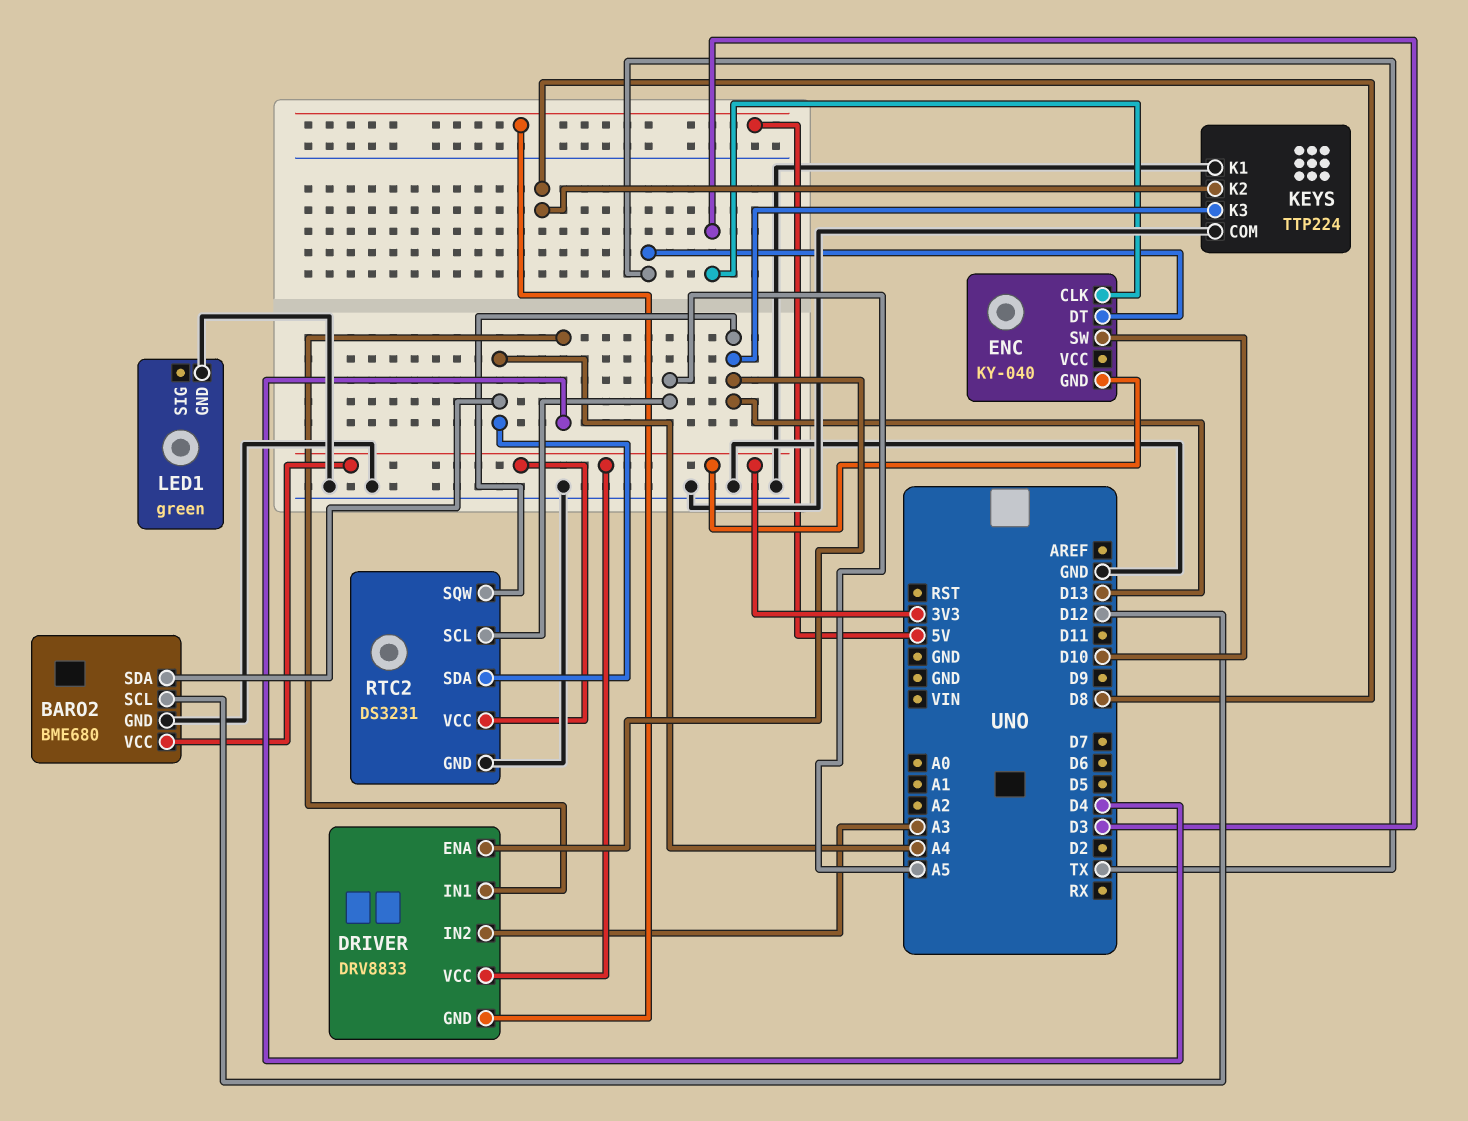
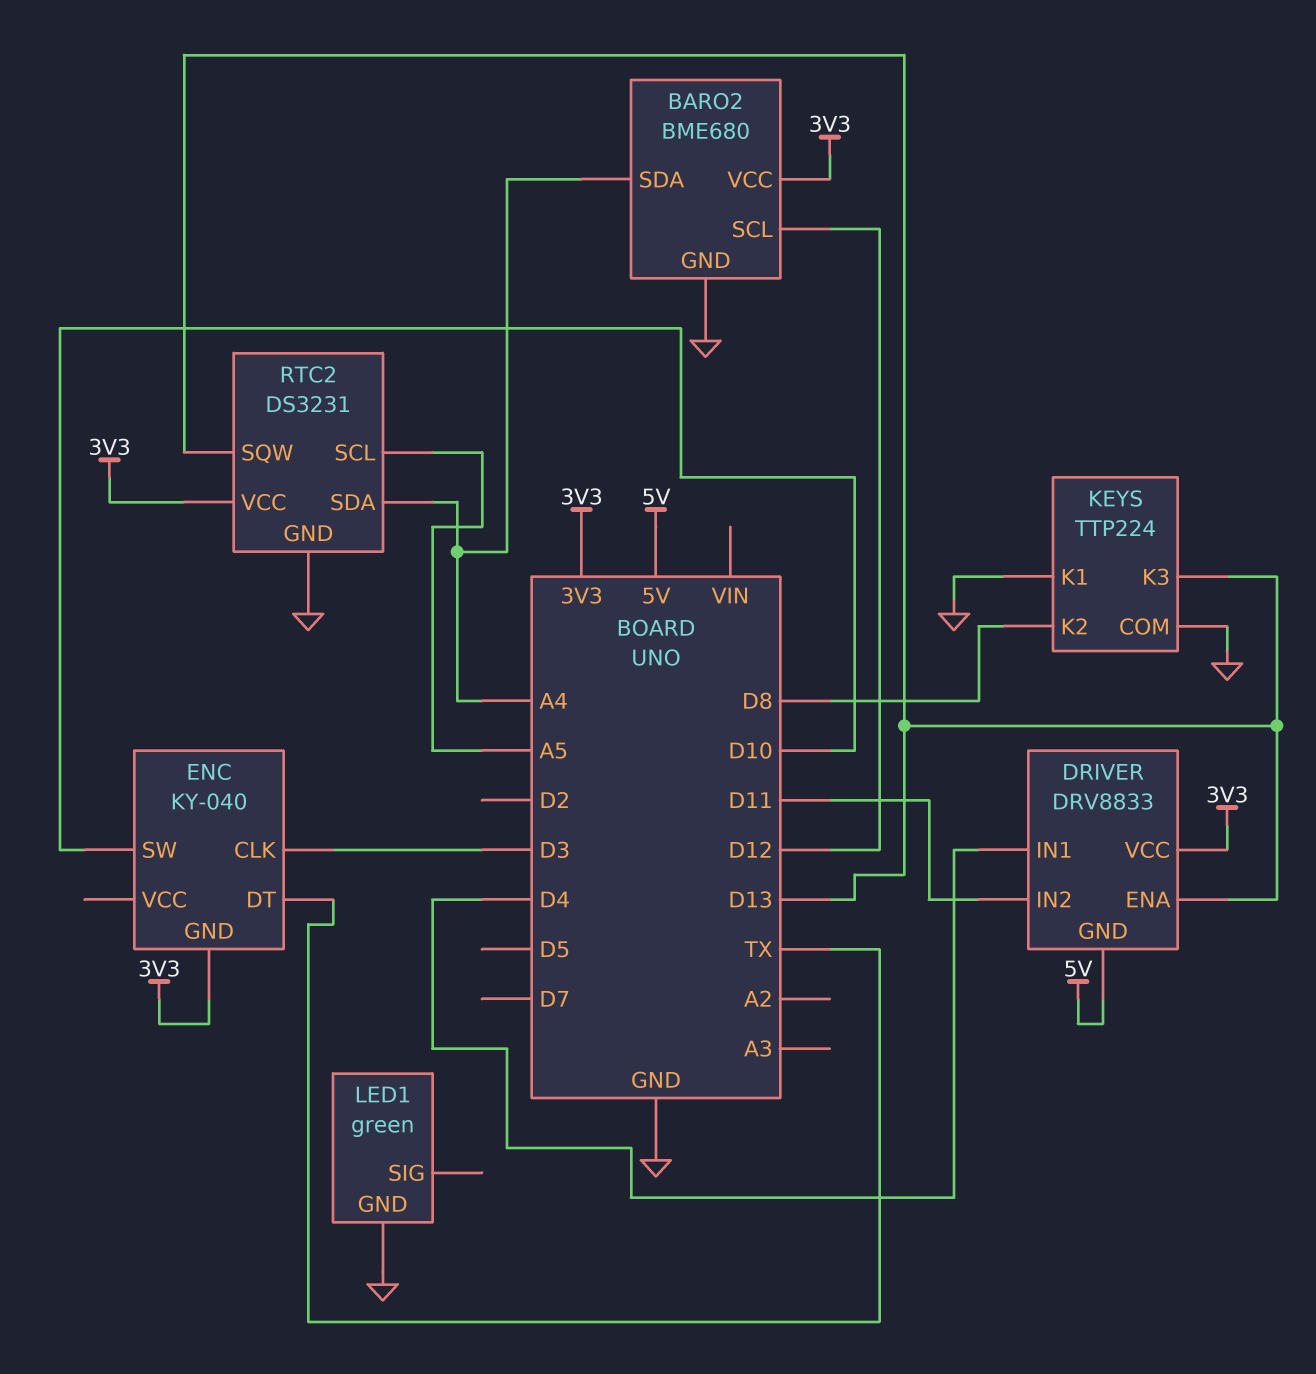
DRIVER pin IN2: A3 -> D11

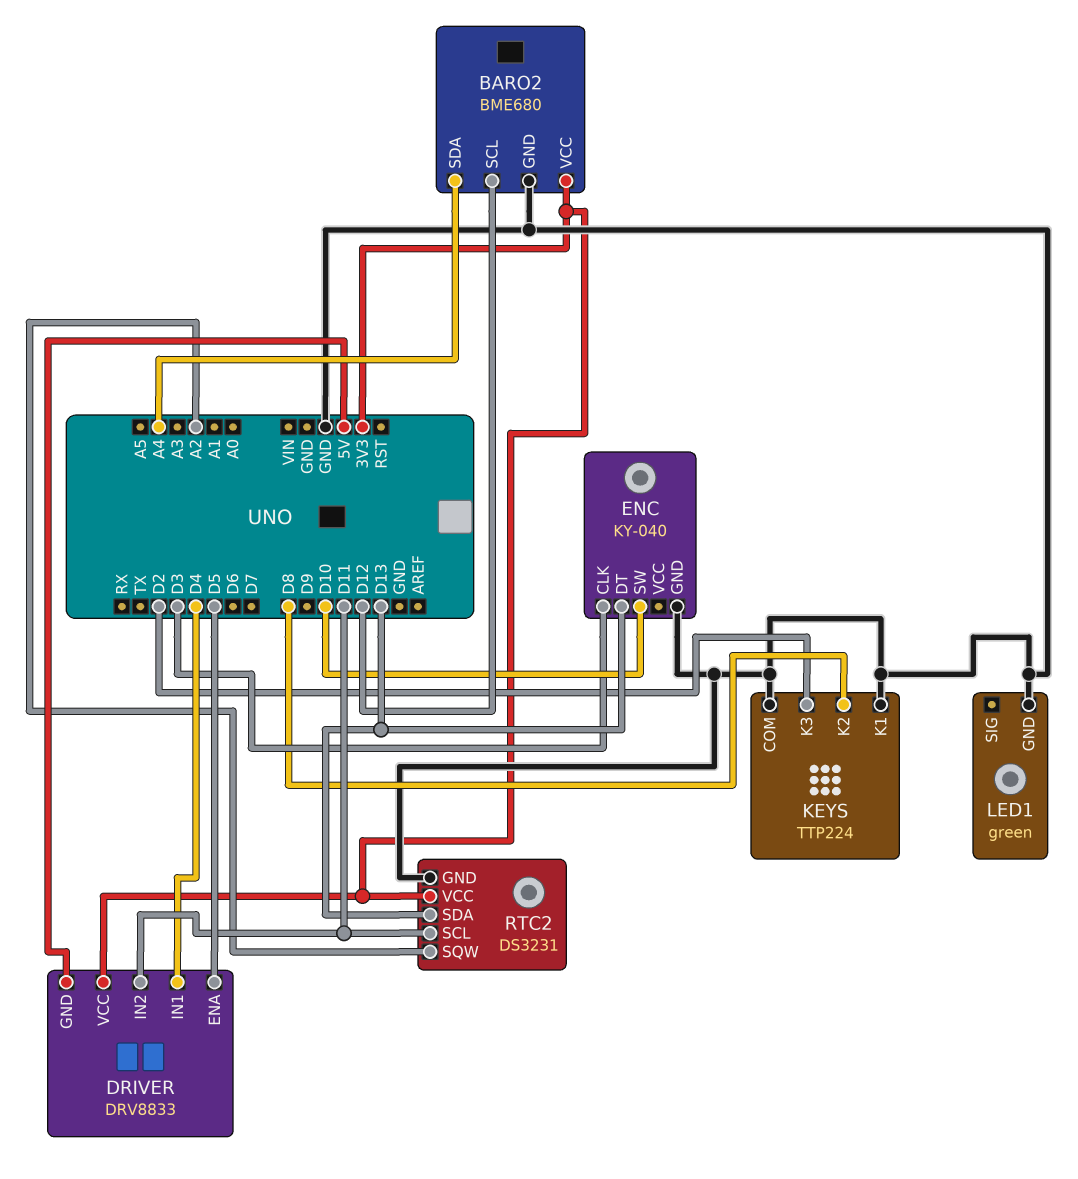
DRIVER pin ENA: D13 -> D5
ENC pin DT: TX -> D13
ENC pin GND: 3V3 -> GND
KEYS pin K3: D13 -> D2
RTC2 pin SCL: A5 -> D11
RTC2 pin SDA: A4 -> D13
RTC2 pin SQW: D13 -> A2

